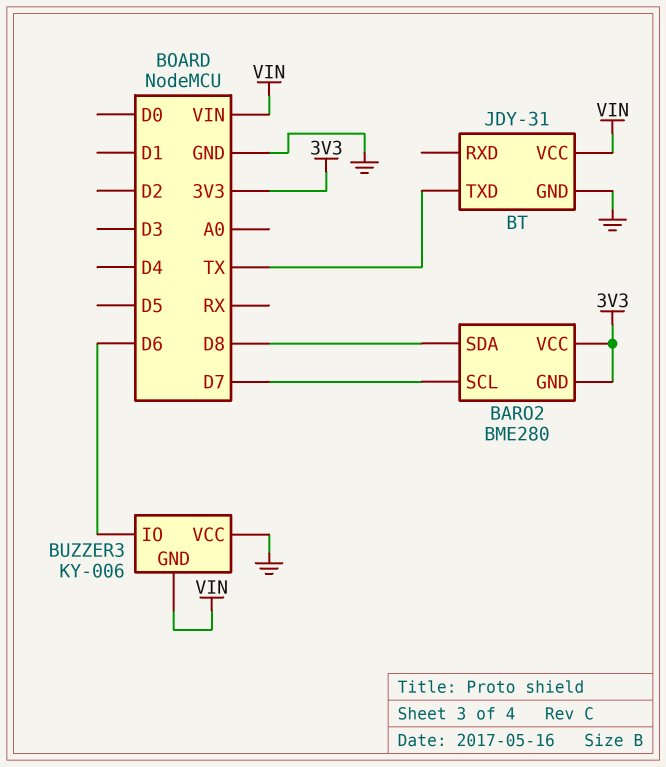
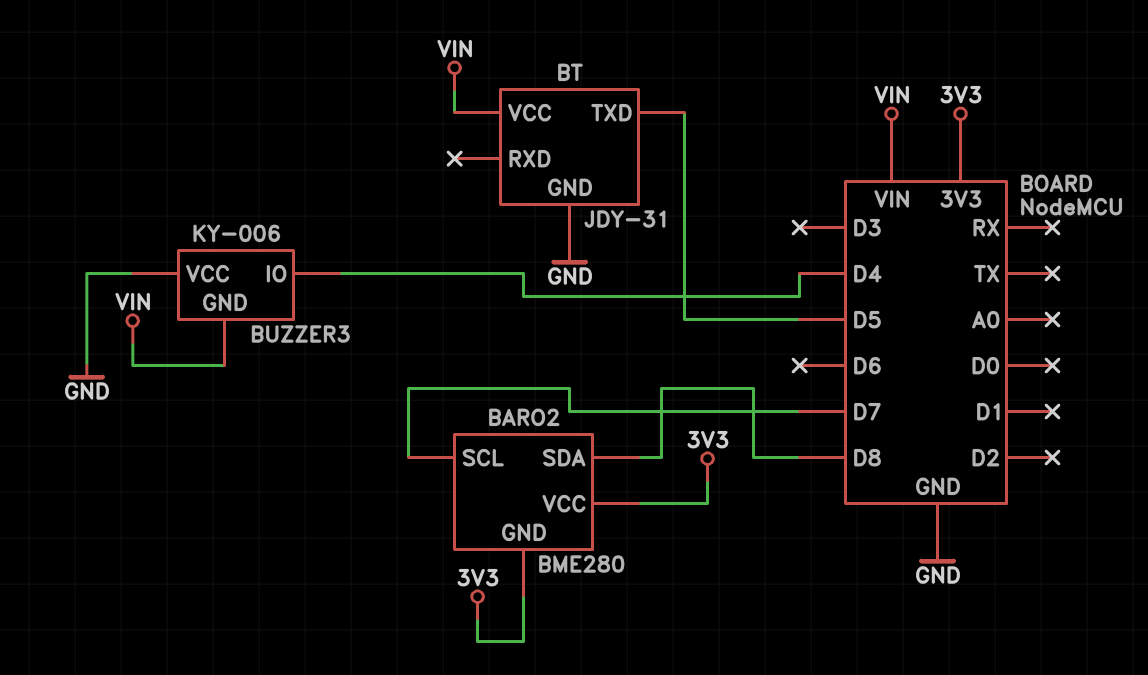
BT pin TXD: TX -> D5
BUZZER3 pin IO: D6 -> D4

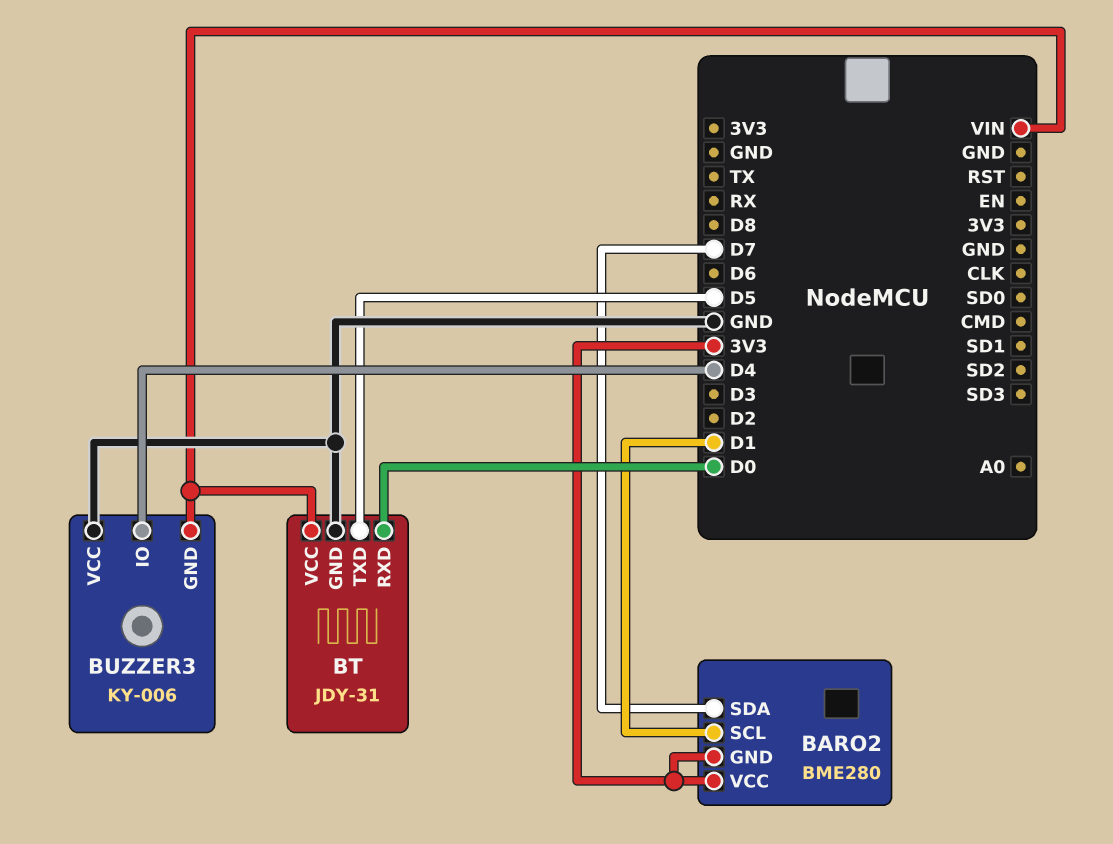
BARO2 pin SCL: D7 -> D1
BARO2 pin SDA: D8 -> D7
BT pin RXD: none -> D0

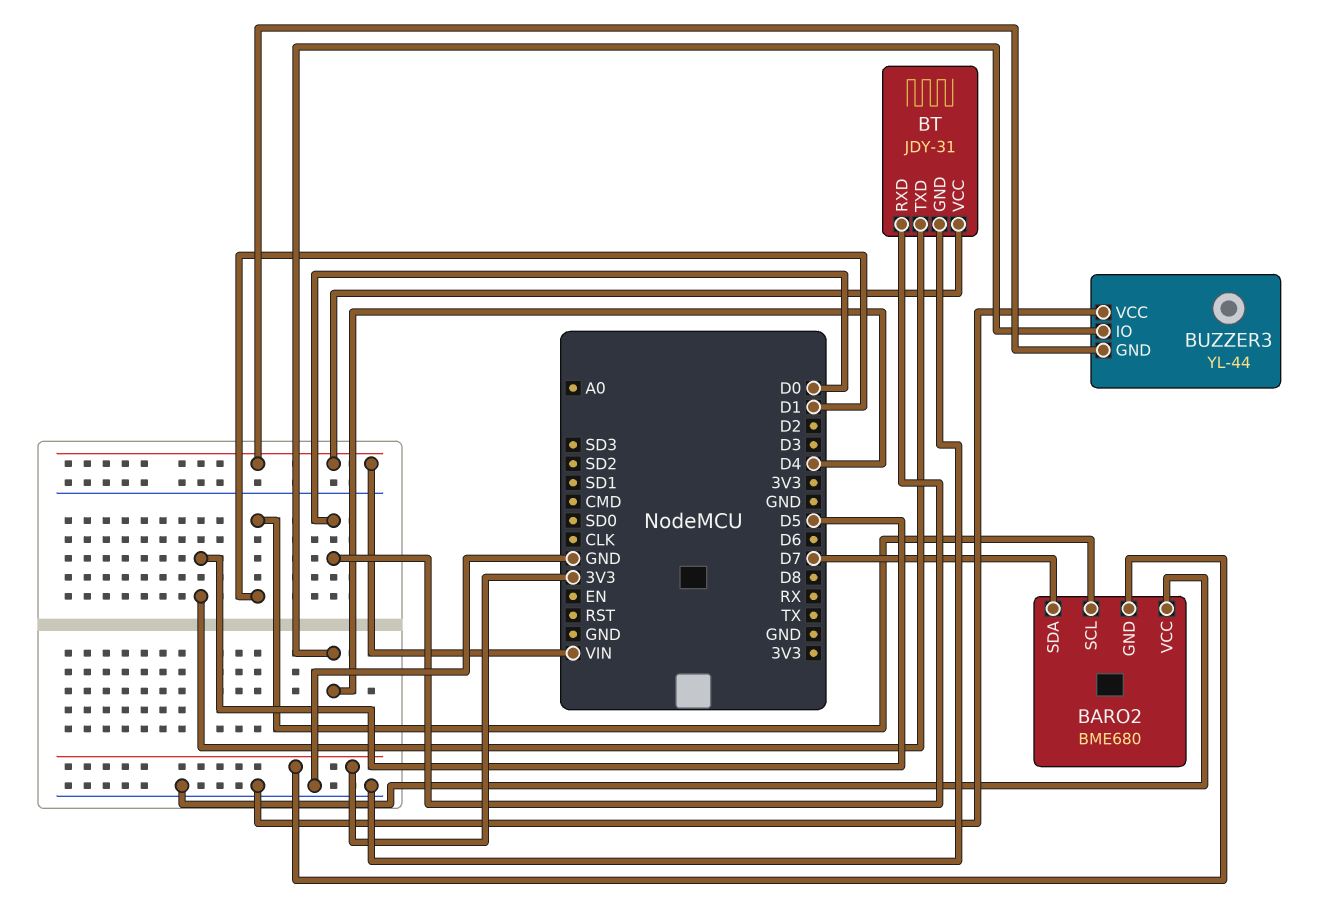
BARO2: BME280 -> BME680
BARO2 pin VCC: 3V3 -> GND
BUZZER3: KY-006 -> YL-44

